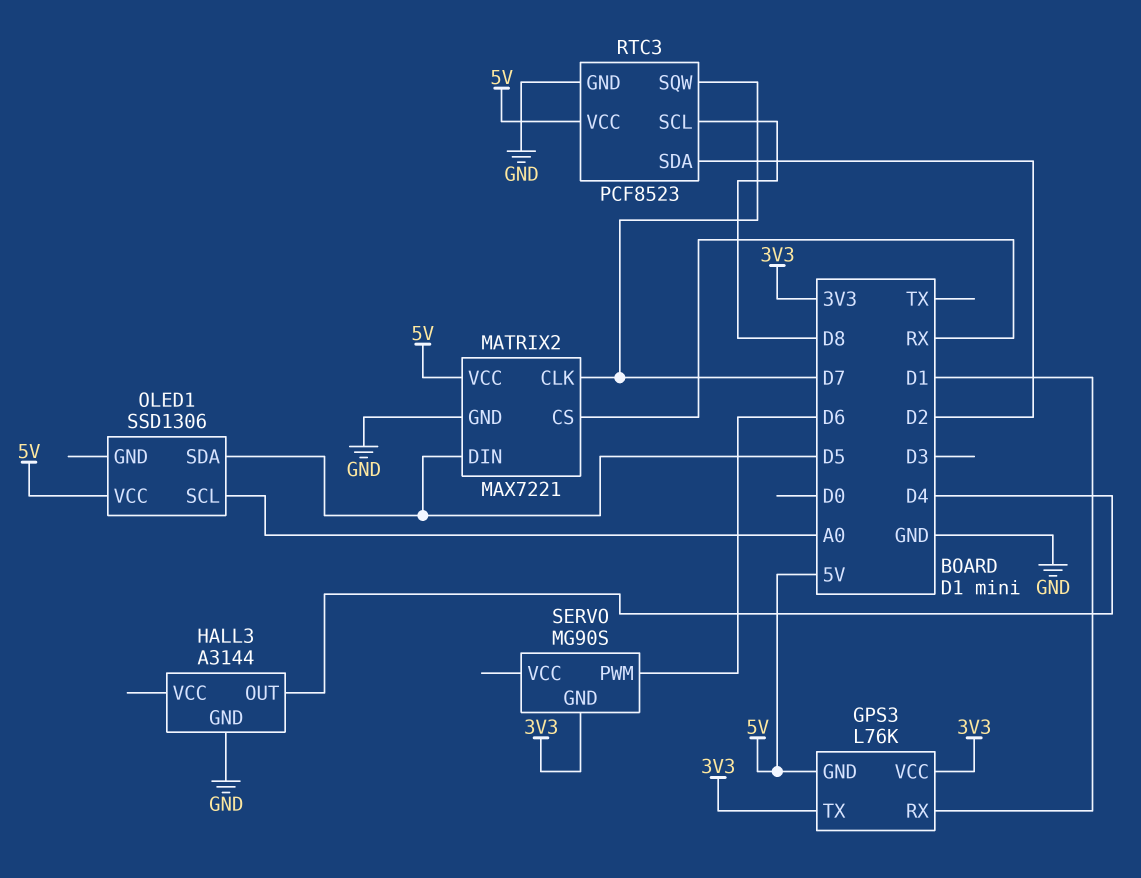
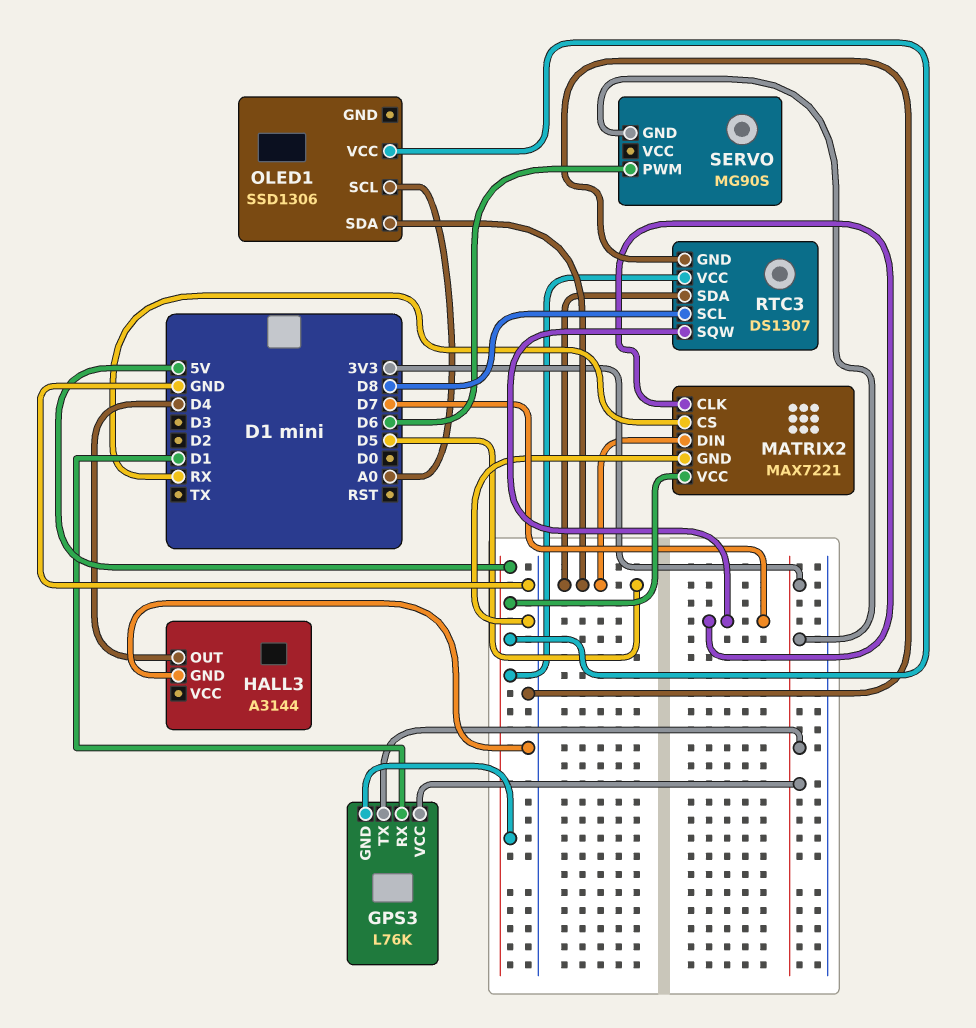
RTC3: PCF8523 -> DS1307
RTC3 pin SDA: D2 -> D5

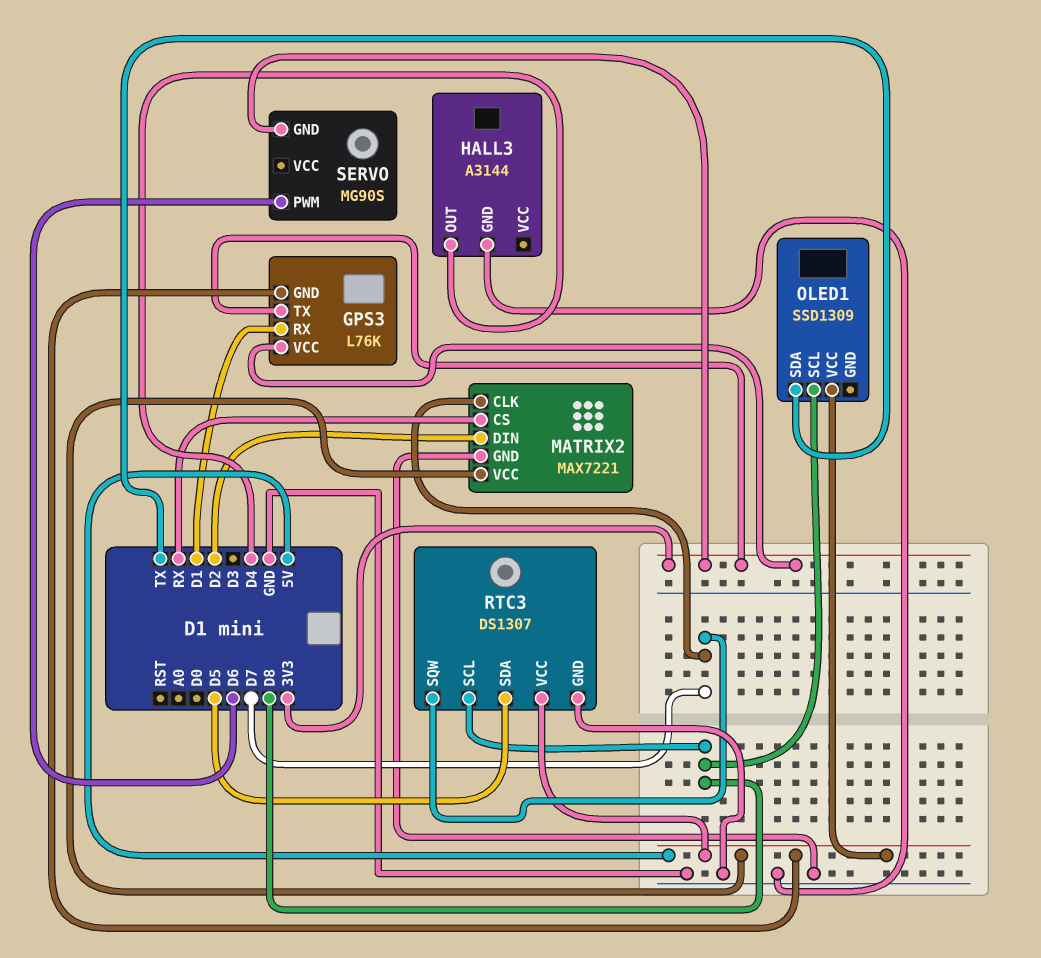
MATRIX2 pin DIN: D5 -> D2
OLED1: SSD1306 -> SSD1309
OLED1 pin SCL: A0 -> D8
OLED1 pin SDA: D5 -> TX

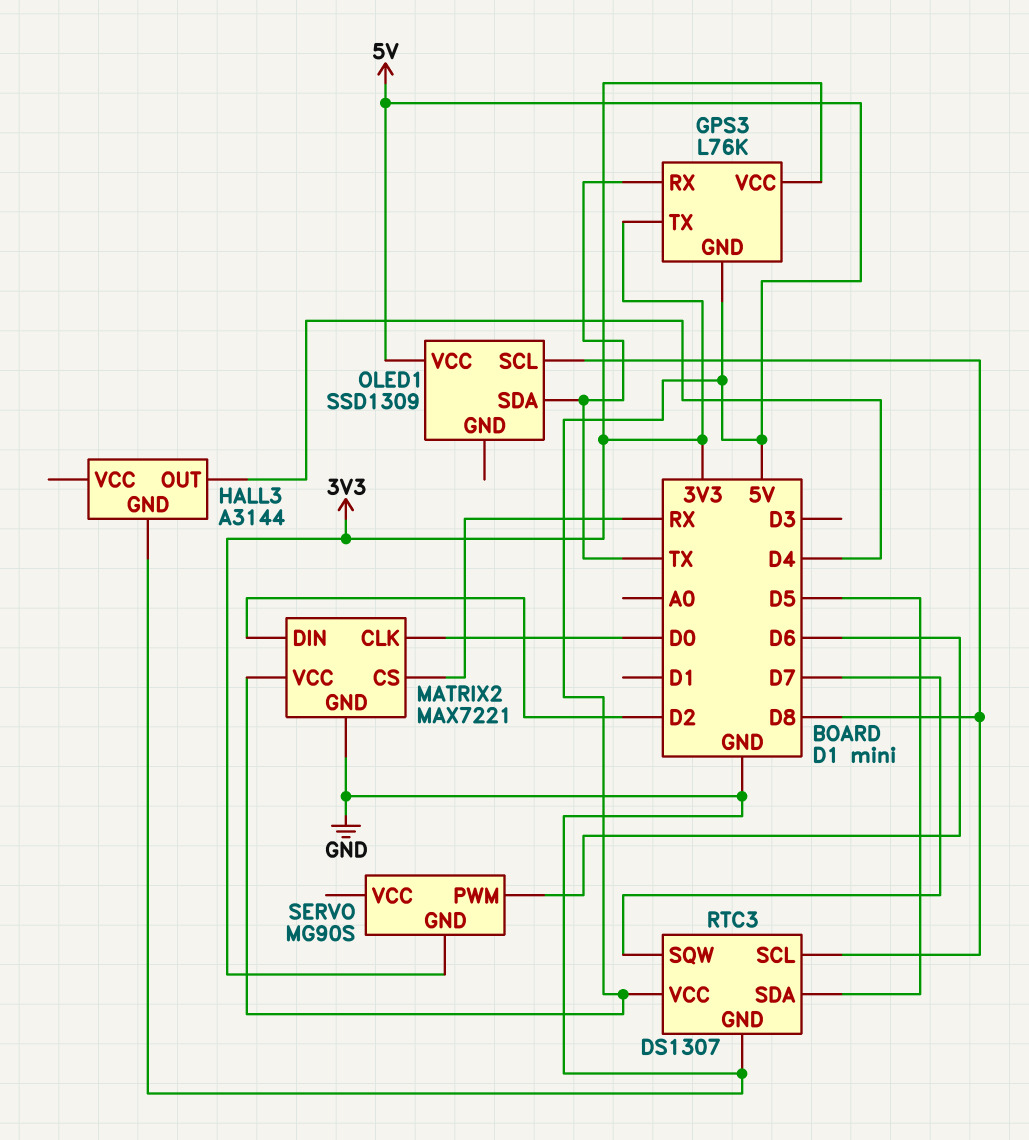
GPS3 pin RX: D1 -> TX
MATRIX2 pin CLK: D7 -> D0

